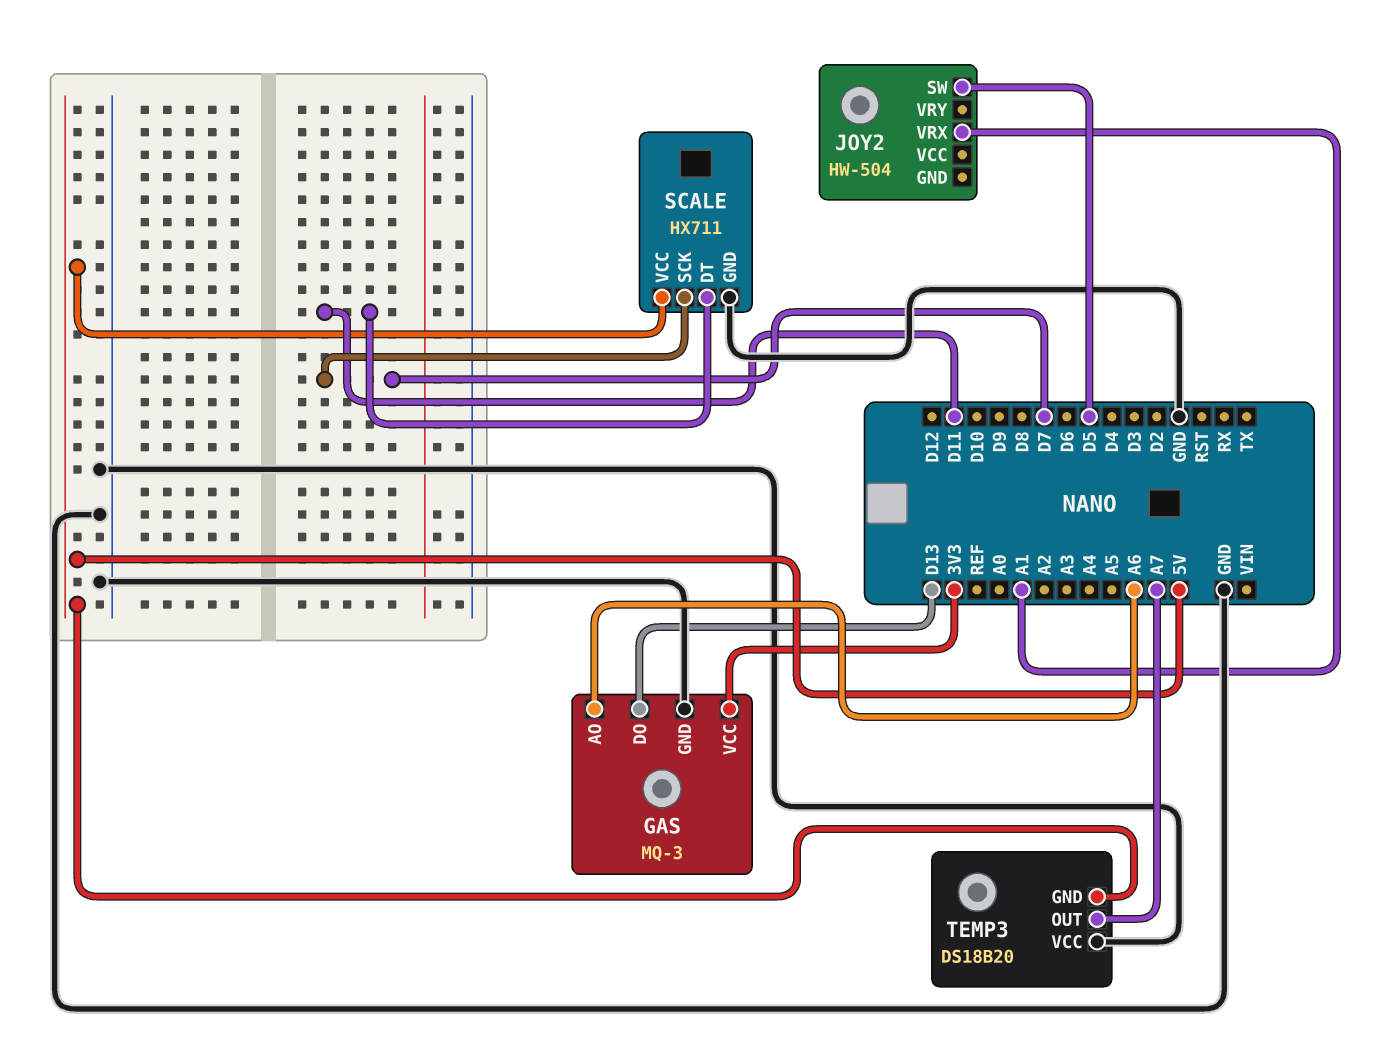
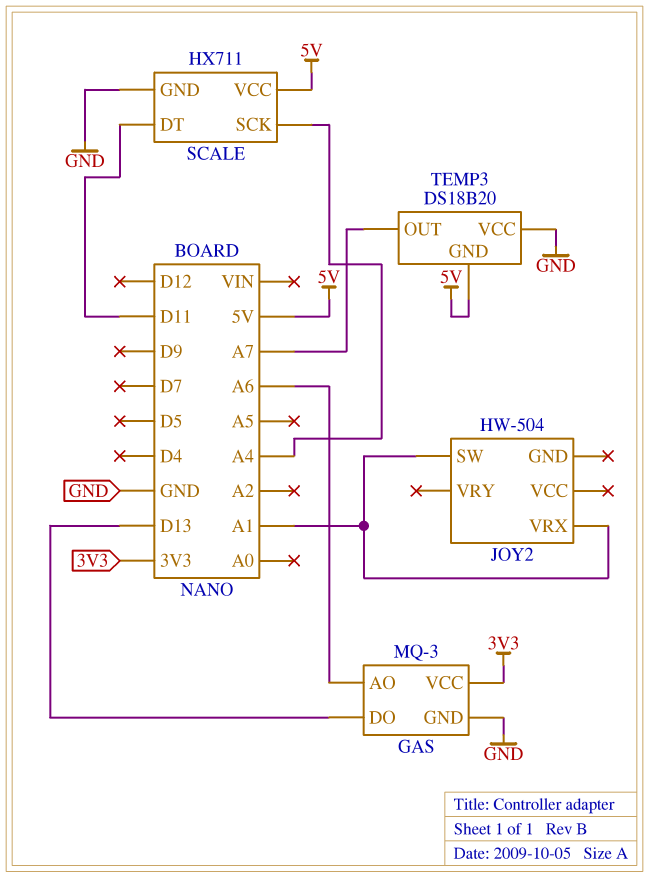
JOY2 pin SW: D5 -> A1
SCALE pin SCK: D7 -> A4

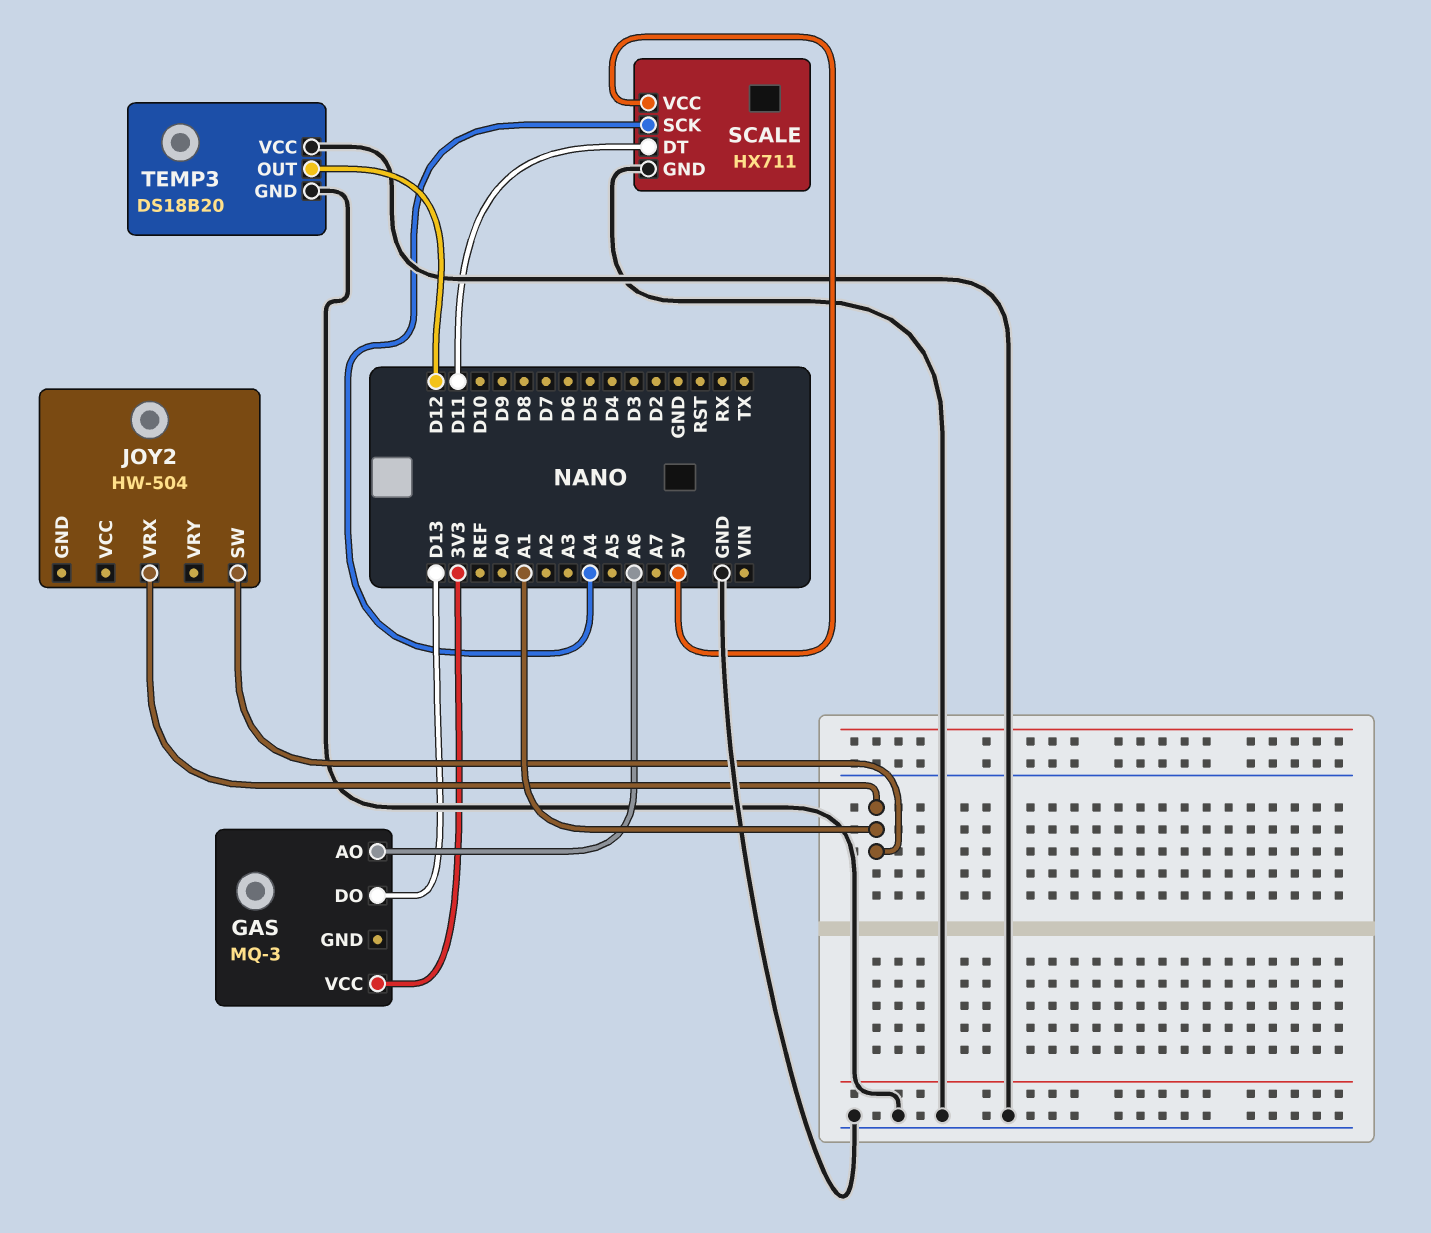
GAS pin GND: GND -> none
TEMP3 pin GND: 5V -> GND
TEMP3 pin OUT: A7 -> D12

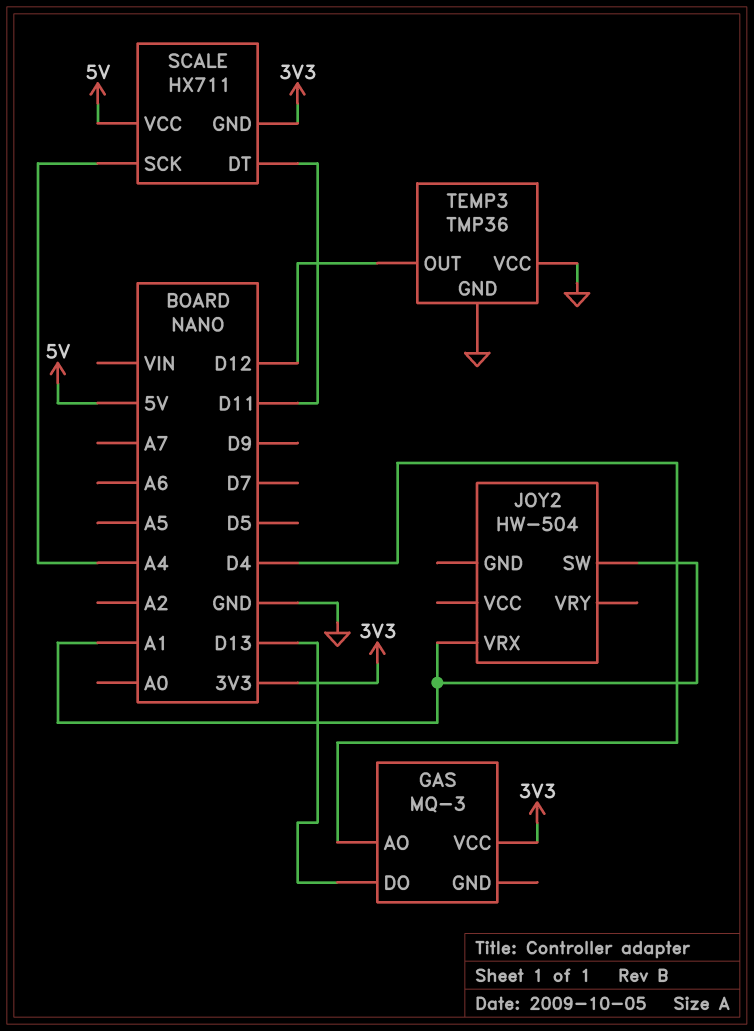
GAS pin AO: A6 -> D4
SCALE pin GND: GND -> 3V3
TEMP3: DS18B20 -> TMP36

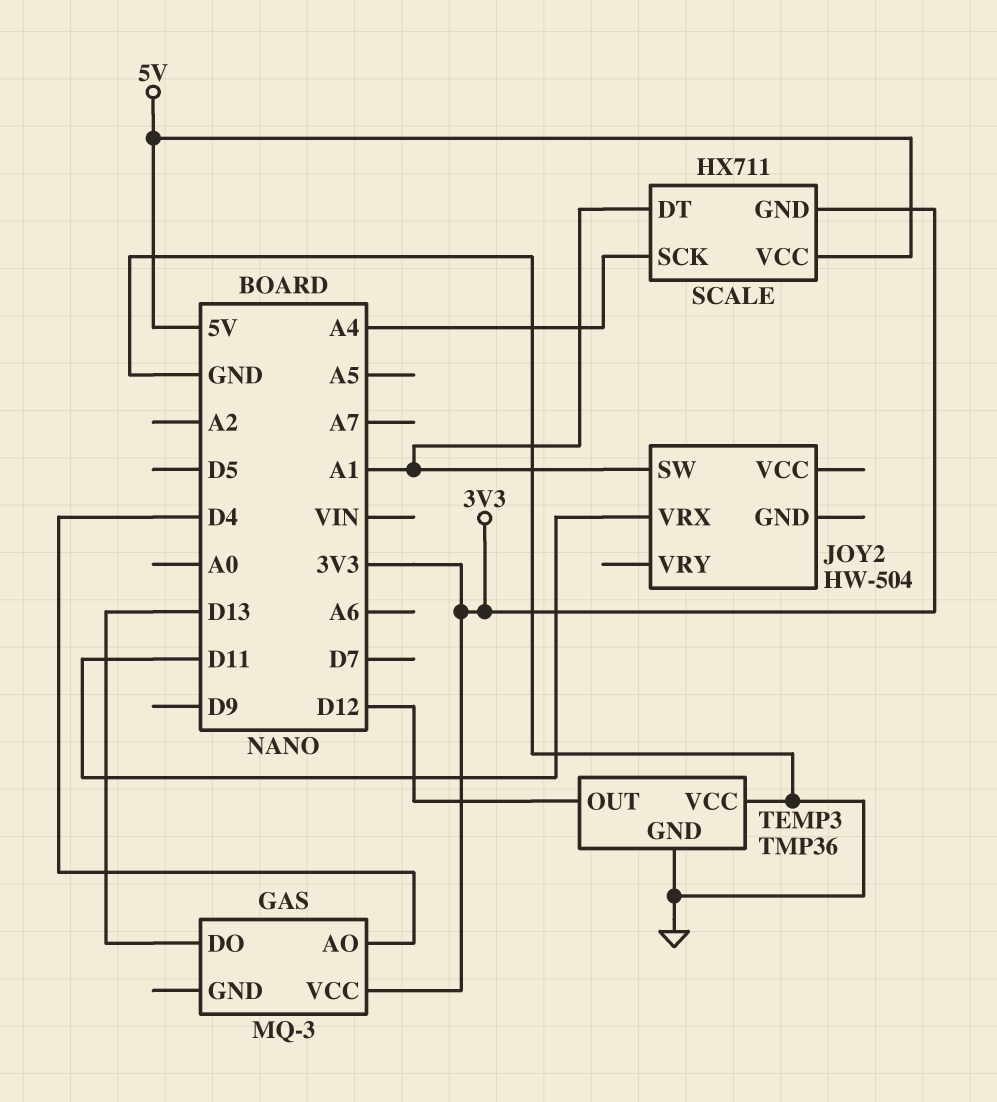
JOY2 pin VRX: A1 -> D11
SCALE pin DT: D11 -> A1

